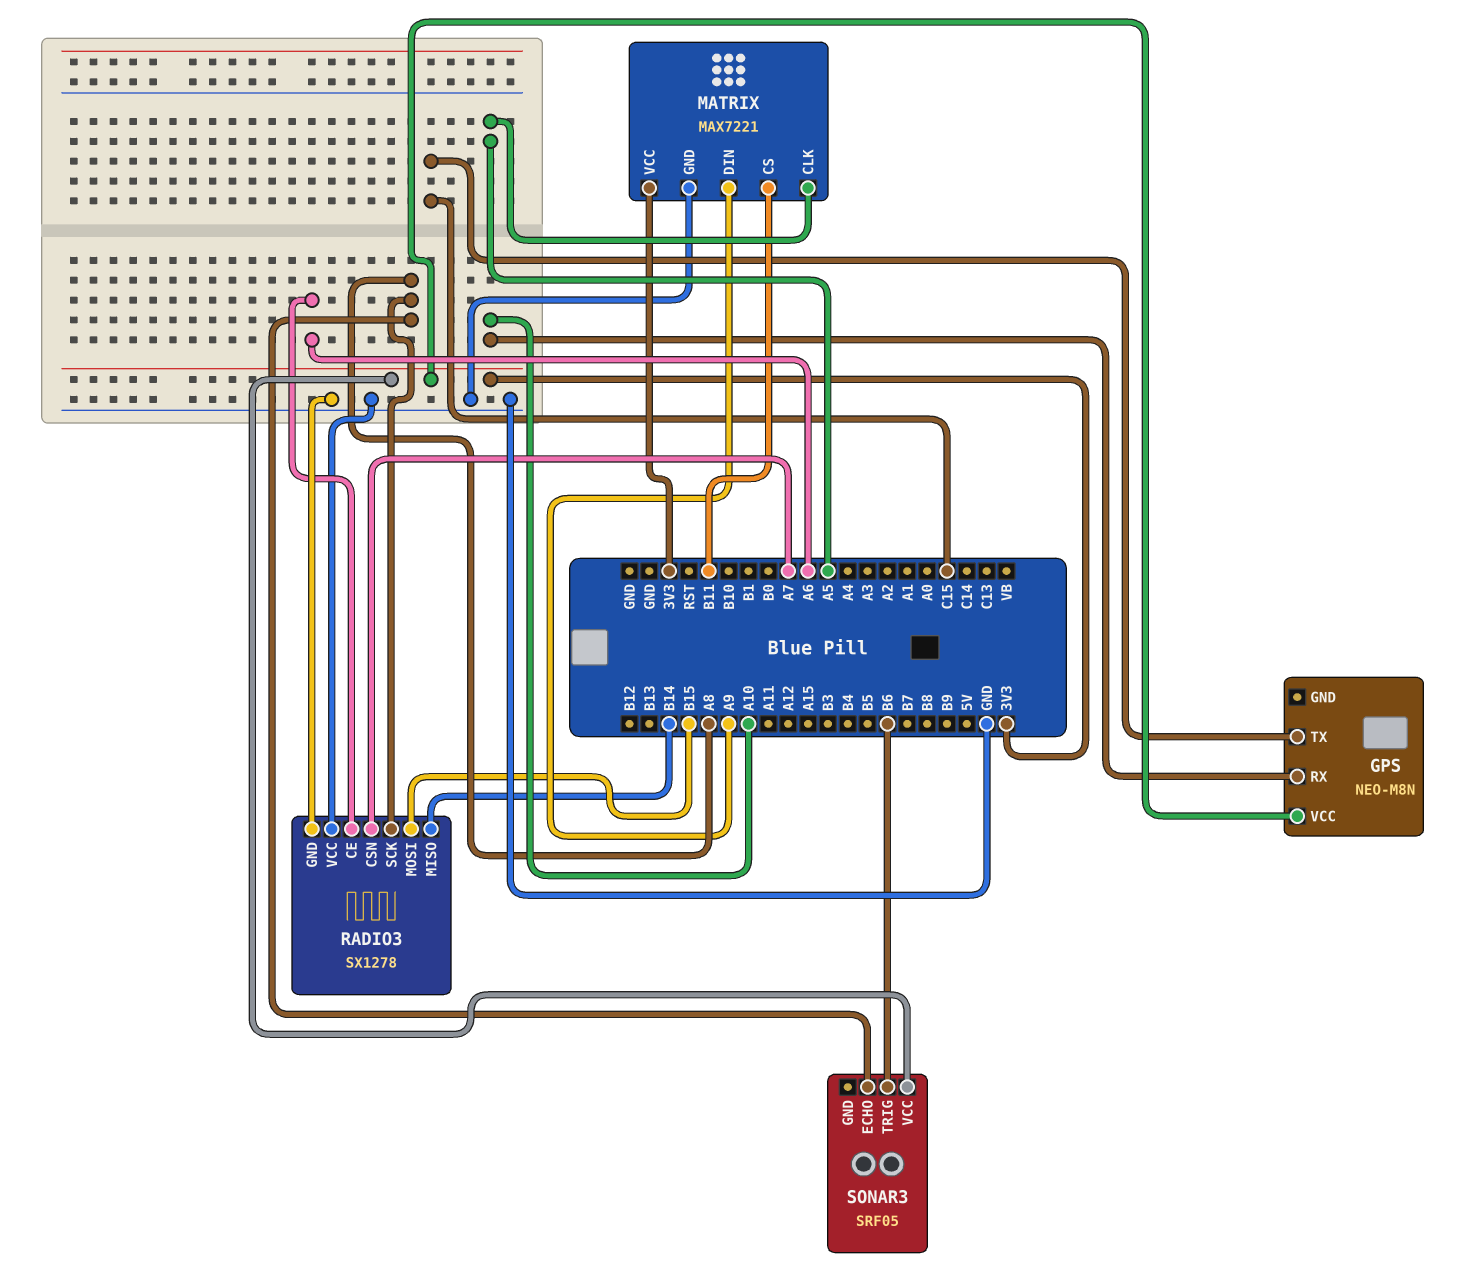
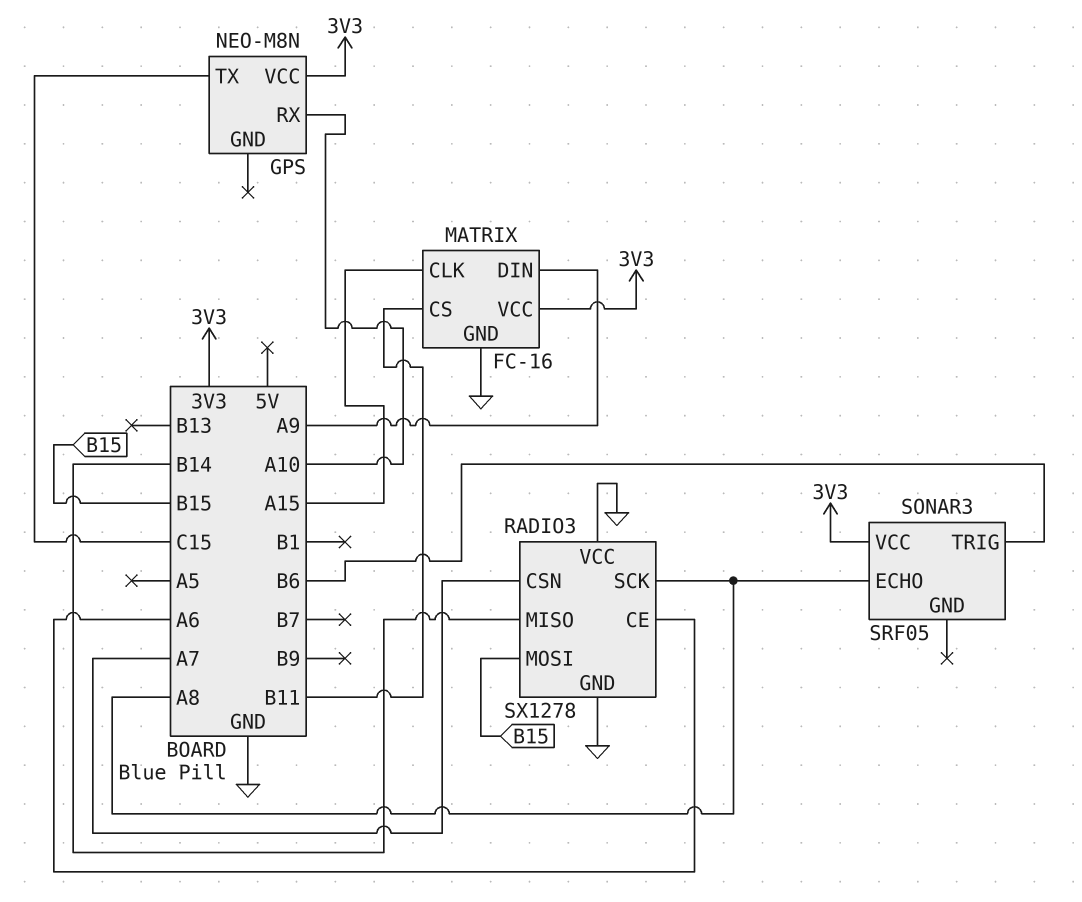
MATRIX: MAX7221 -> FC-16
MATRIX pin CLK: A5 -> A15

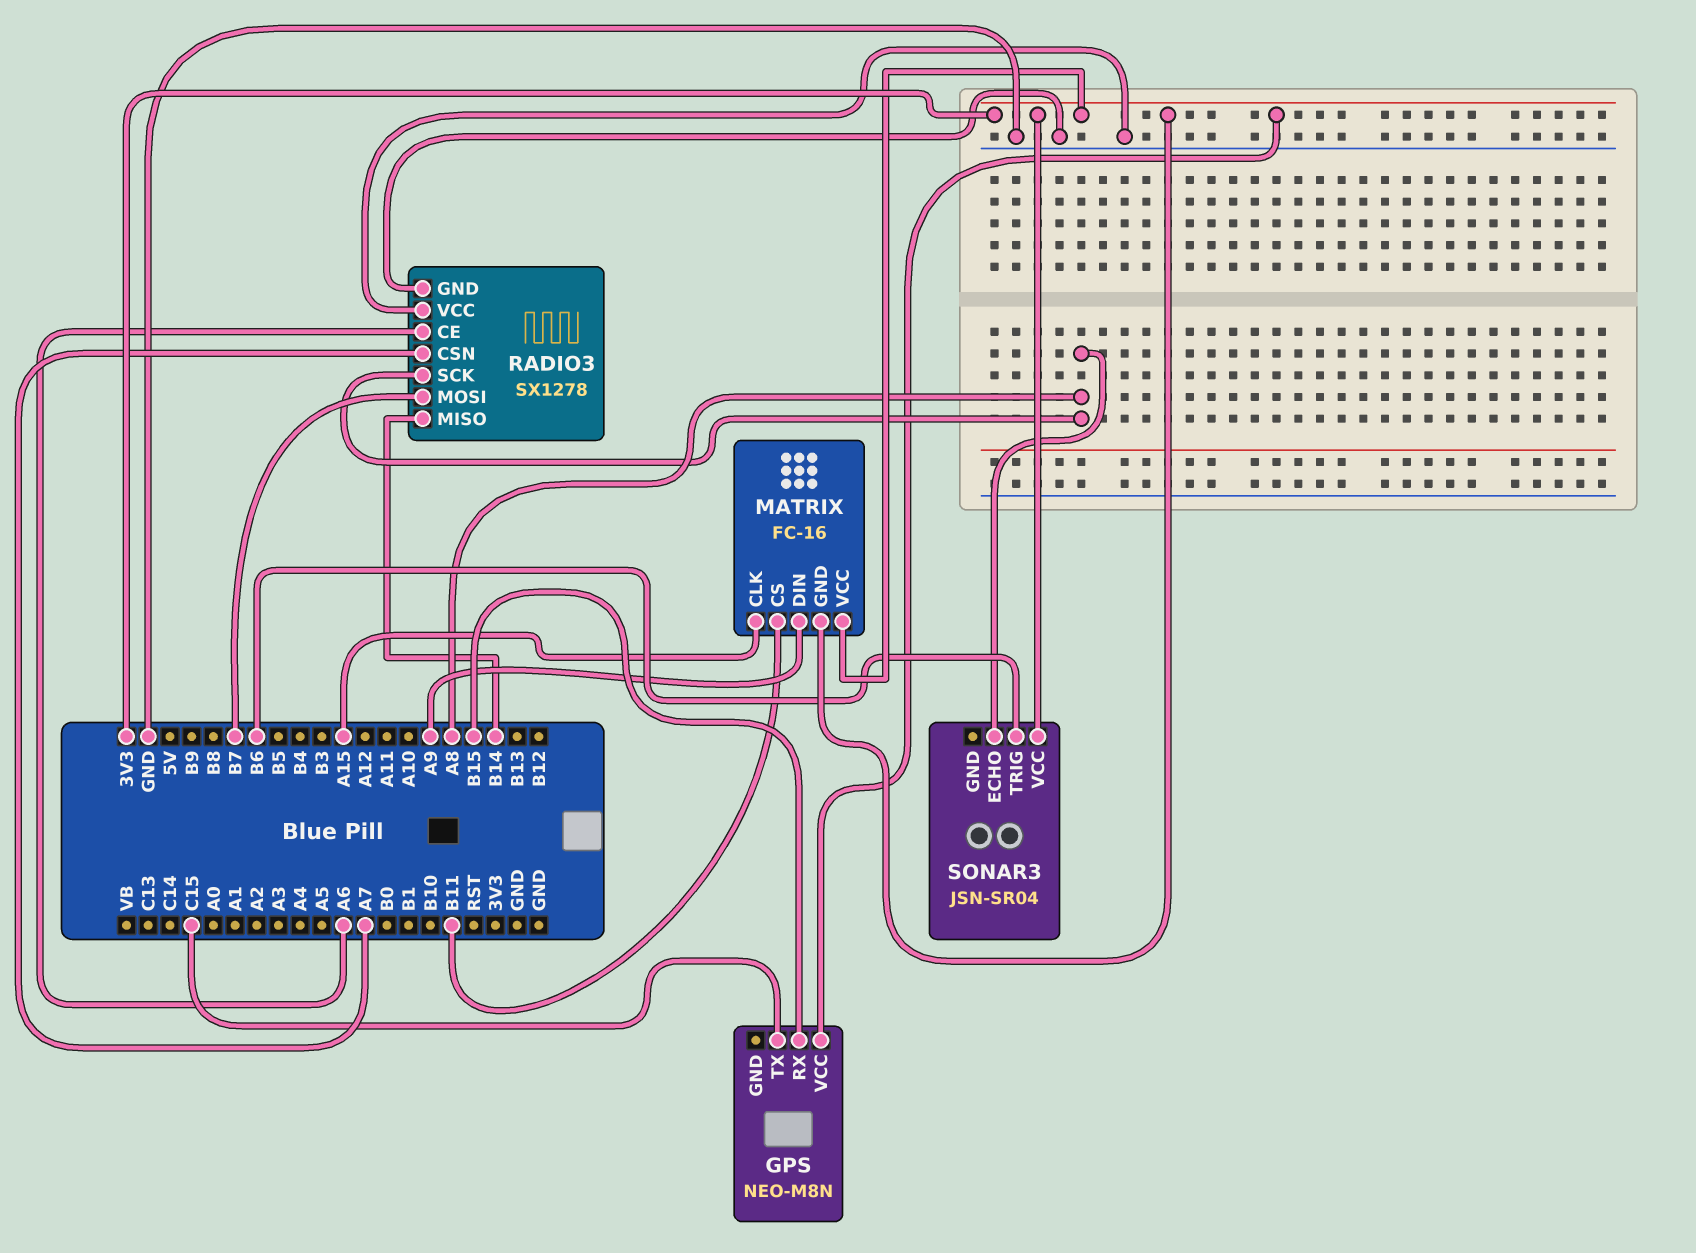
GPS pin RX: A10 -> B15
MATRIX pin GND: GND -> 3V3
RADIO3 pin MOSI: B15 -> B7
SONAR3: SRF05 -> JSN-SR04

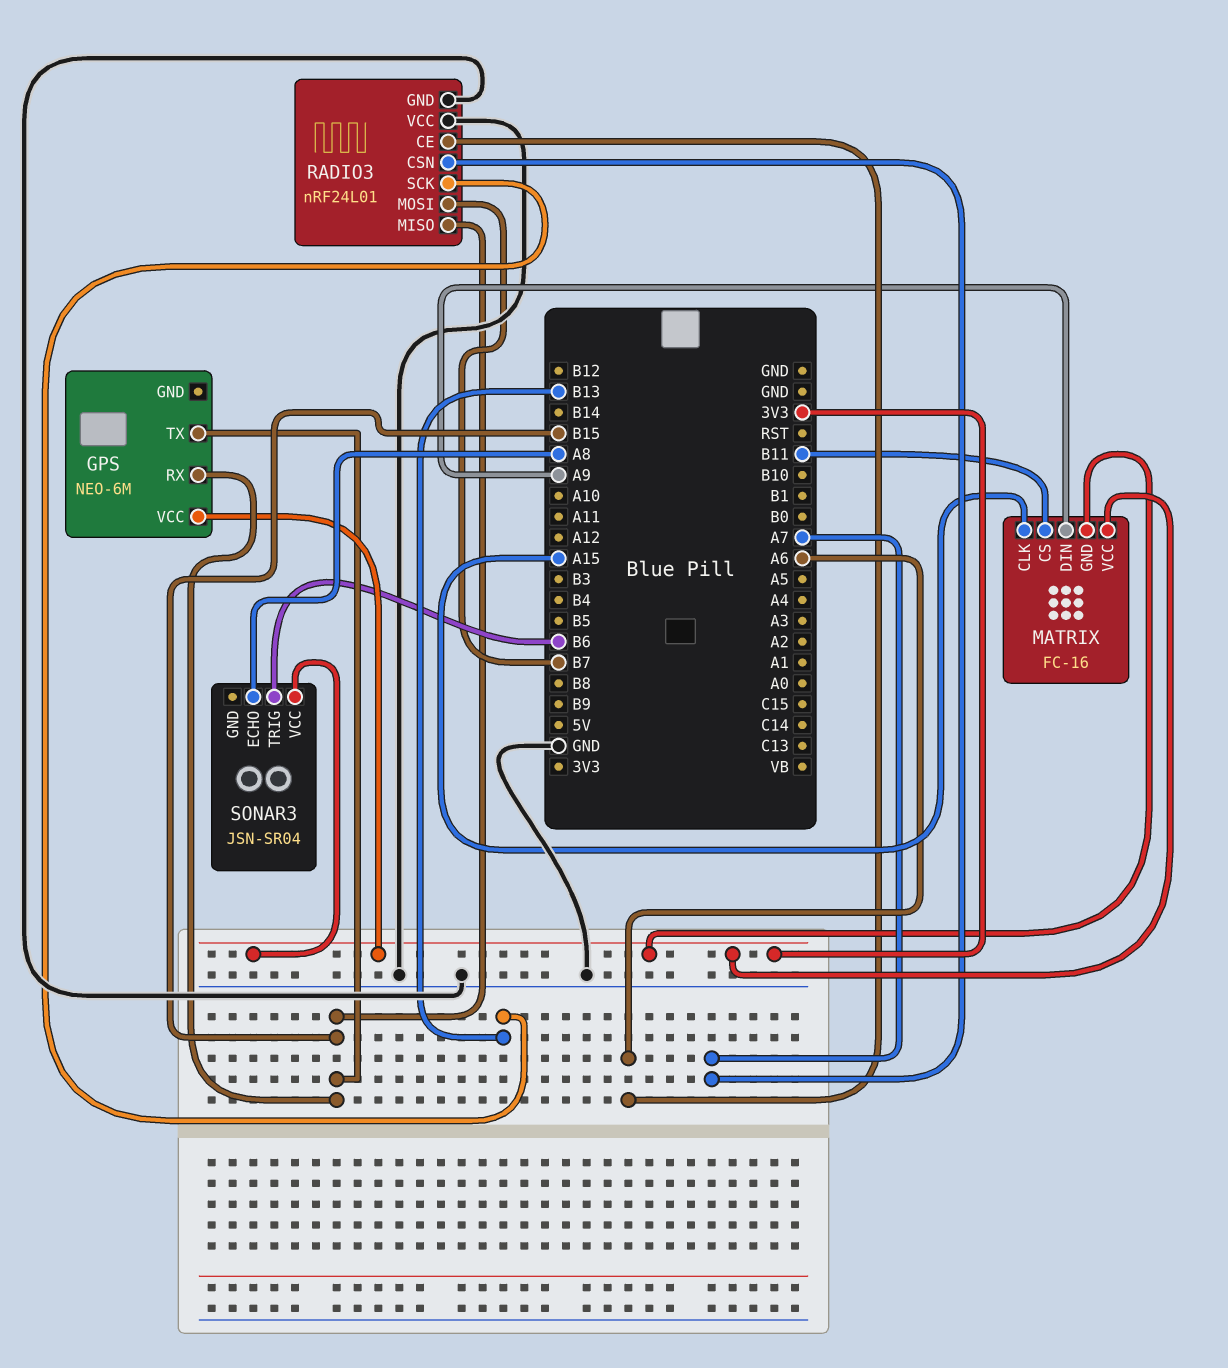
GPS: NEO-M8N -> NEO-6M
GPS pin TX: C15 -> B15
RADIO3: SX1278 -> nRF24L01
RADIO3 pin MISO: B14 -> B15
RADIO3 pin SCK: A8 -> B13

